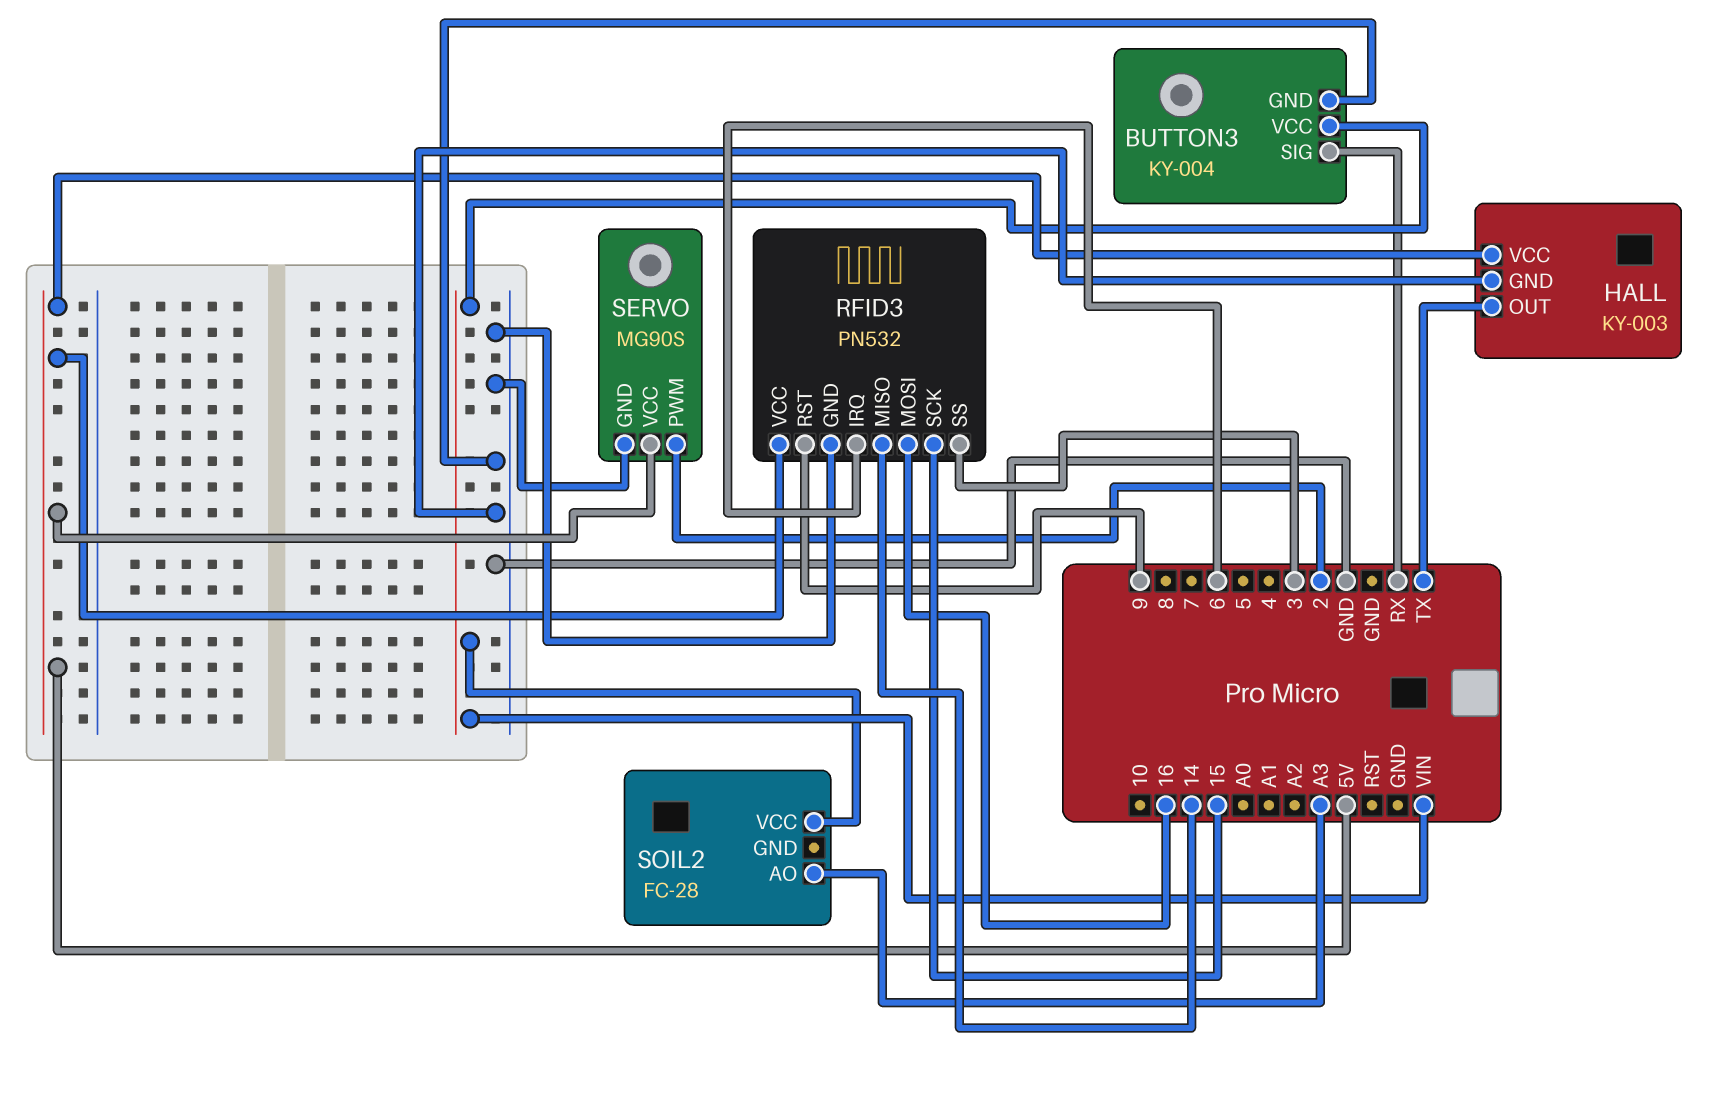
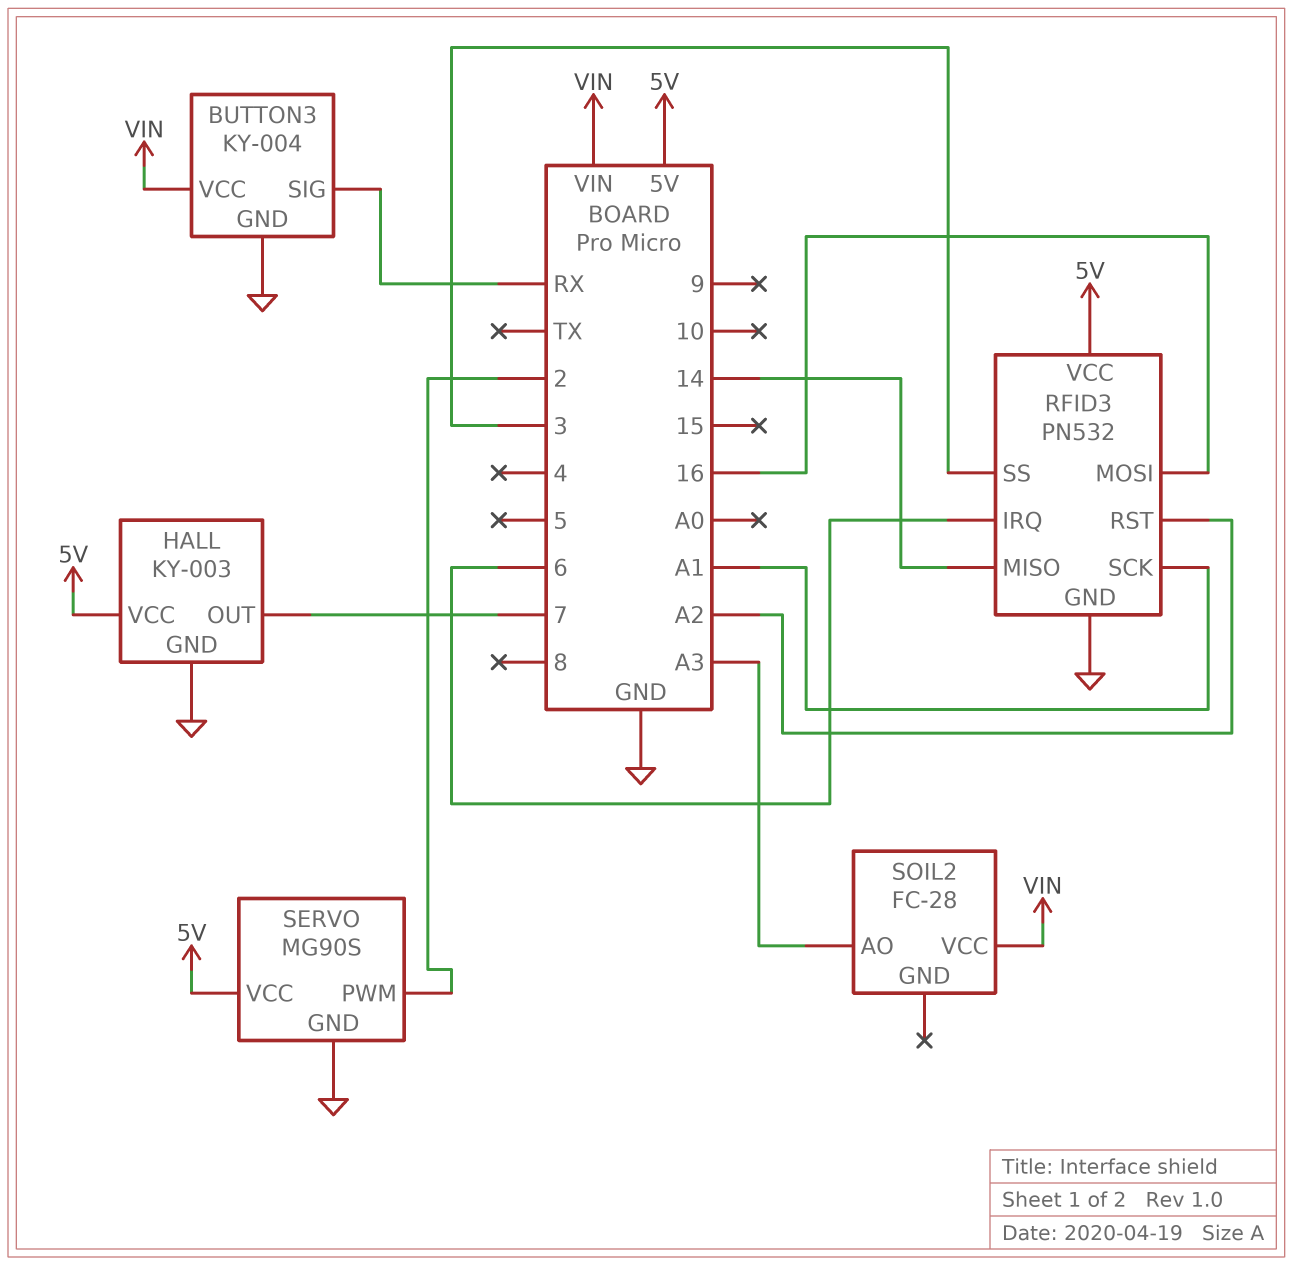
HALL pin OUT: TX -> 7
RFID3 pin RST: 9 -> A2
RFID3 pin SCK: 15 -> A1

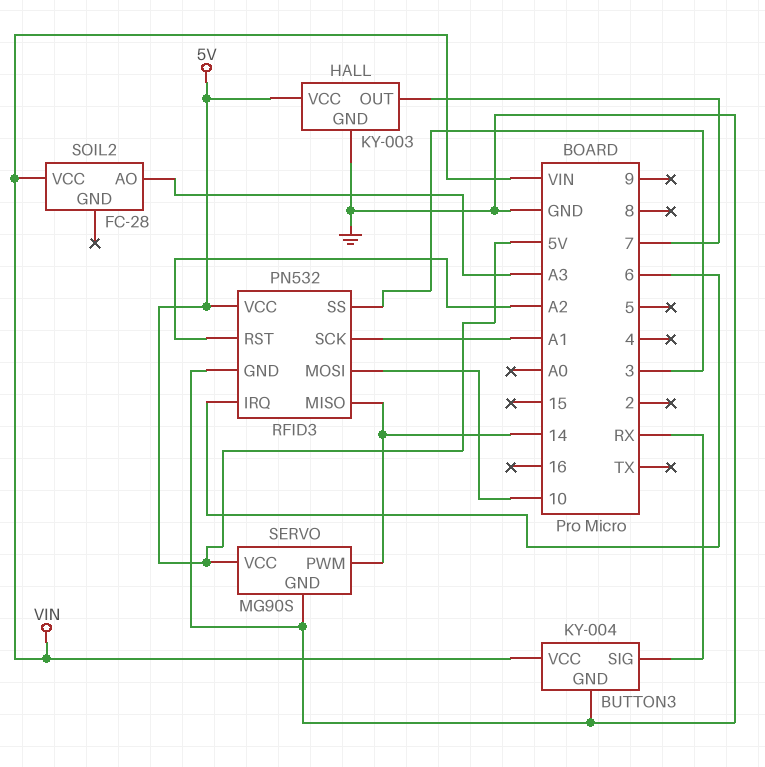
RFID3 pin MOSI: 16 -> 10
SERVO pin PWM: 2 -> 14

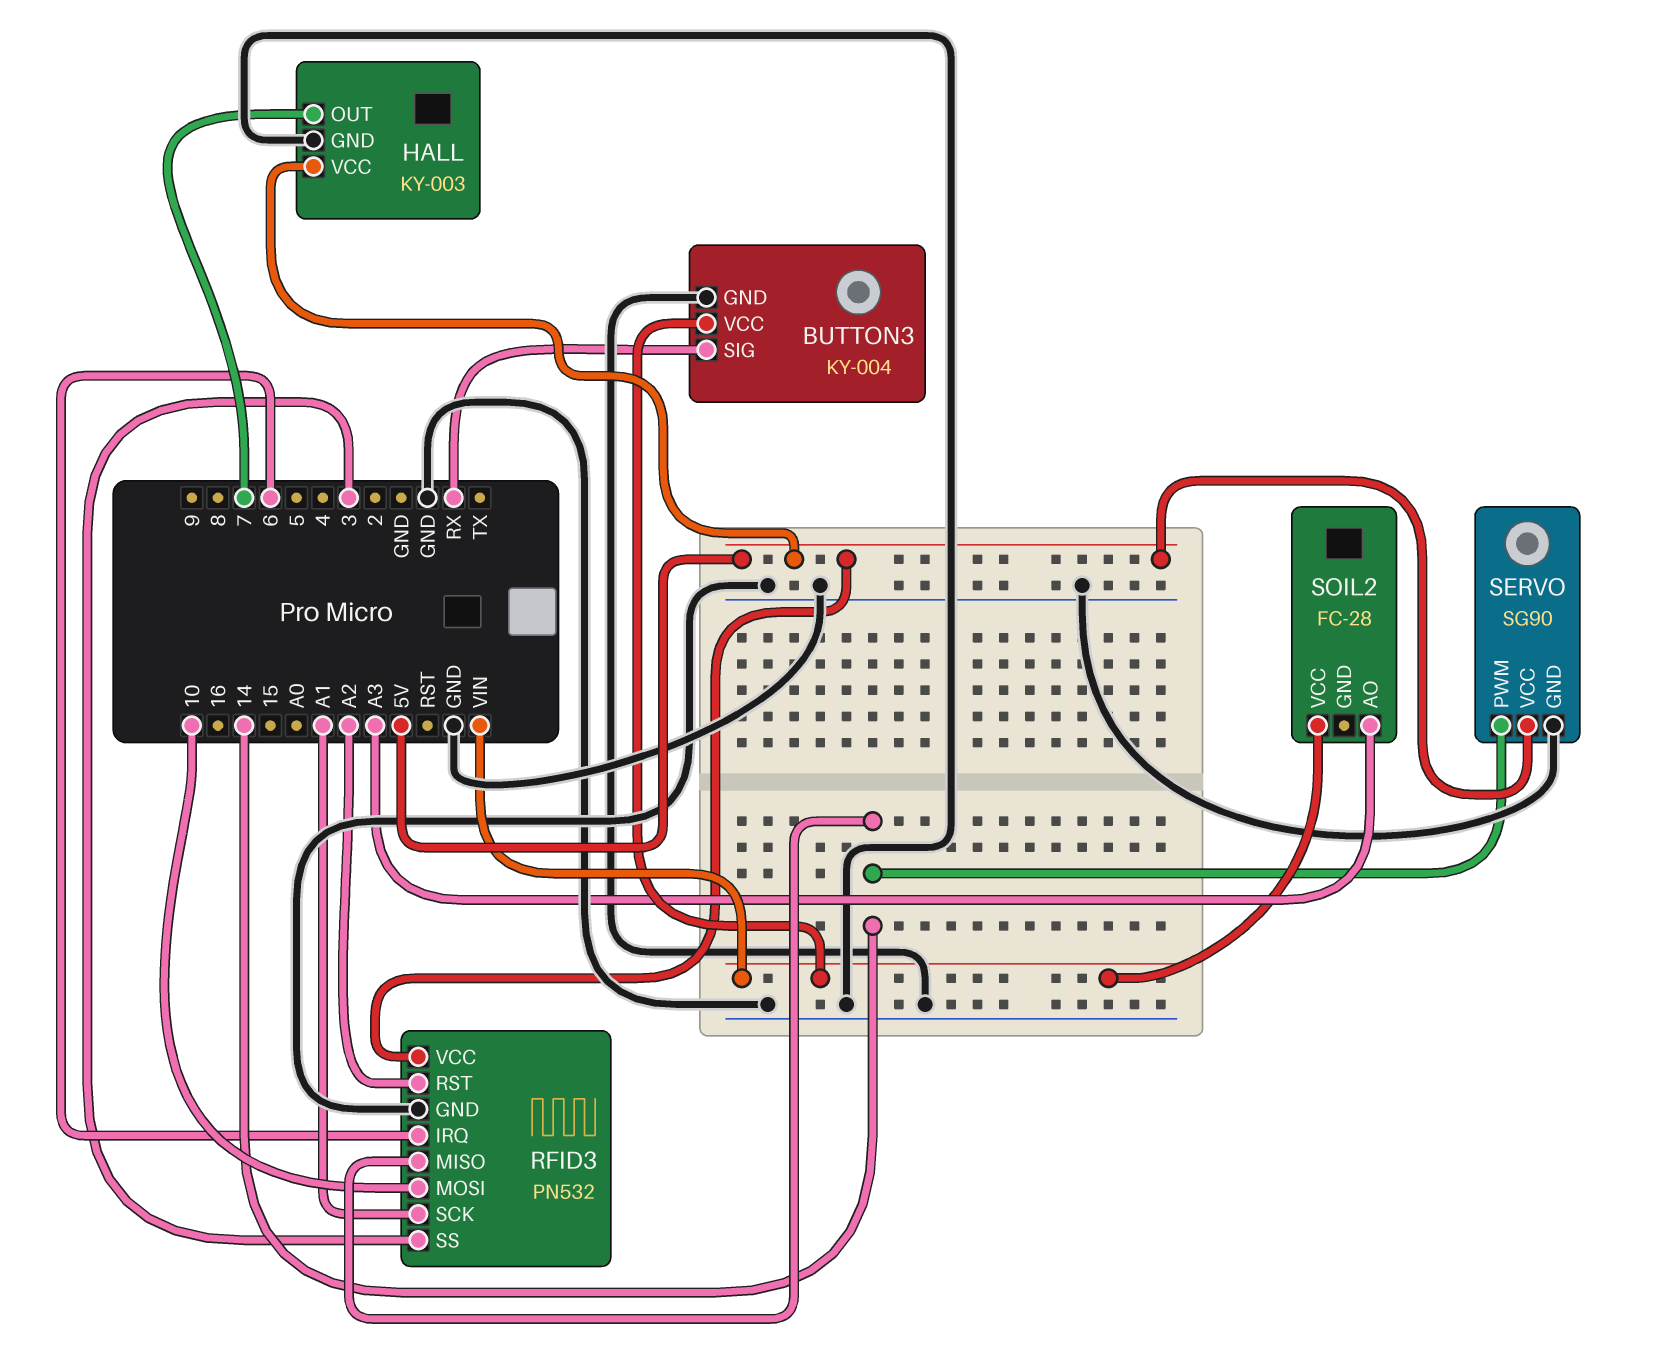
SERVO: MG90S -> SG90

